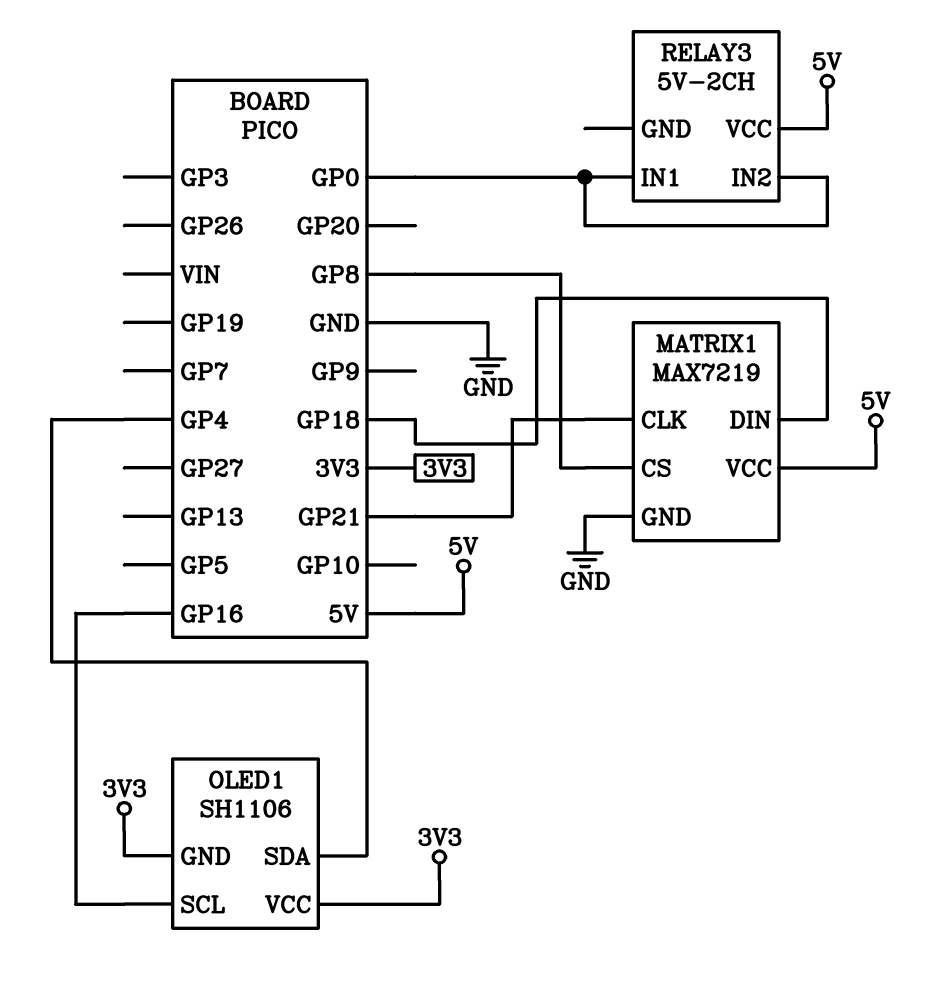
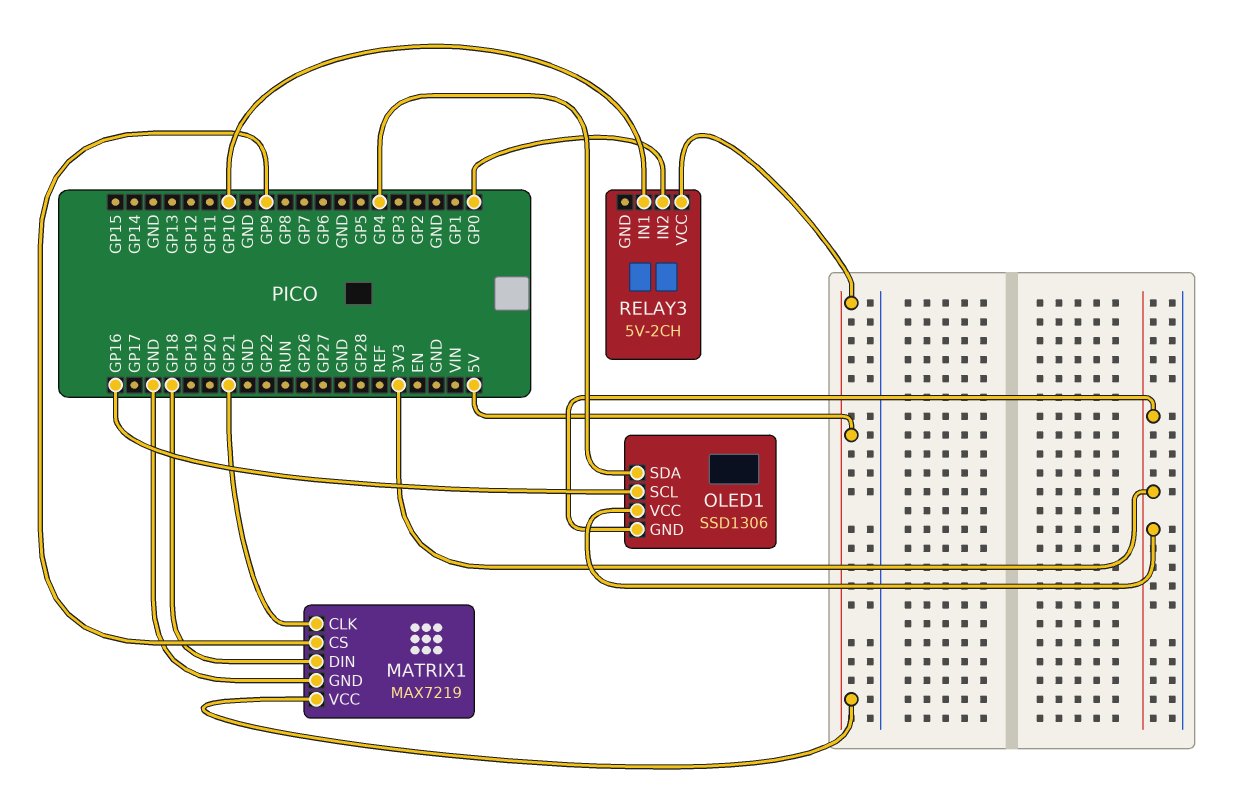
MATRIX1 pin CS: GP8 -> GP9
OLED1: SH1106 -> SSD1306
RELAY3 pin IN1: GP0 -> GP10

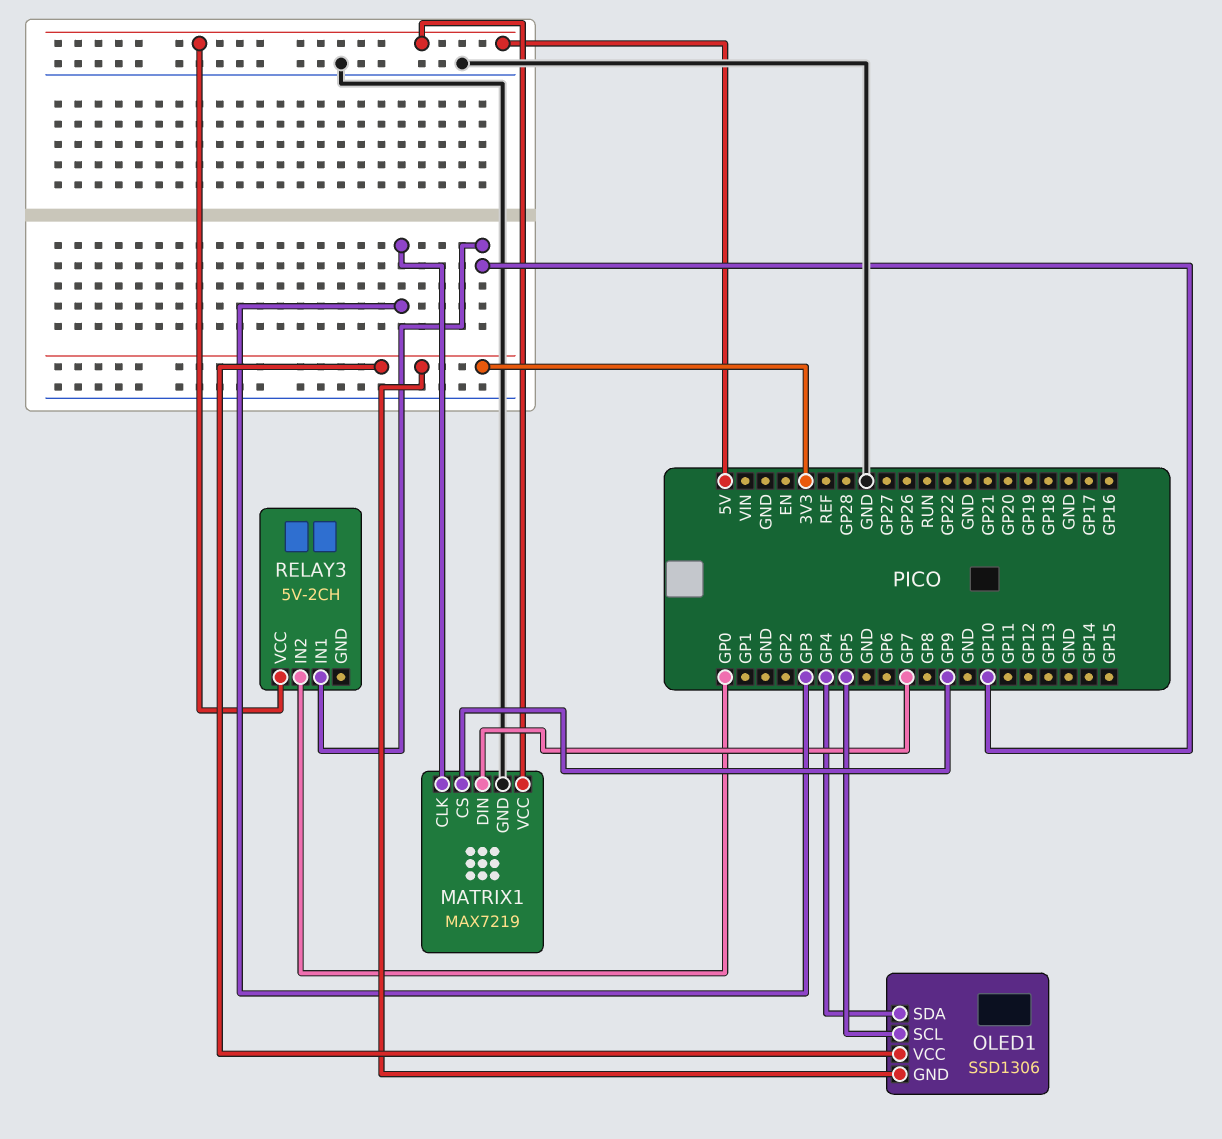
MATRIX1 pin CLK: GP21 -> GP3
MATRIX1 pin DIN: GP18 -> GP7
OLED1 pin SCL: GP16 -> GP5

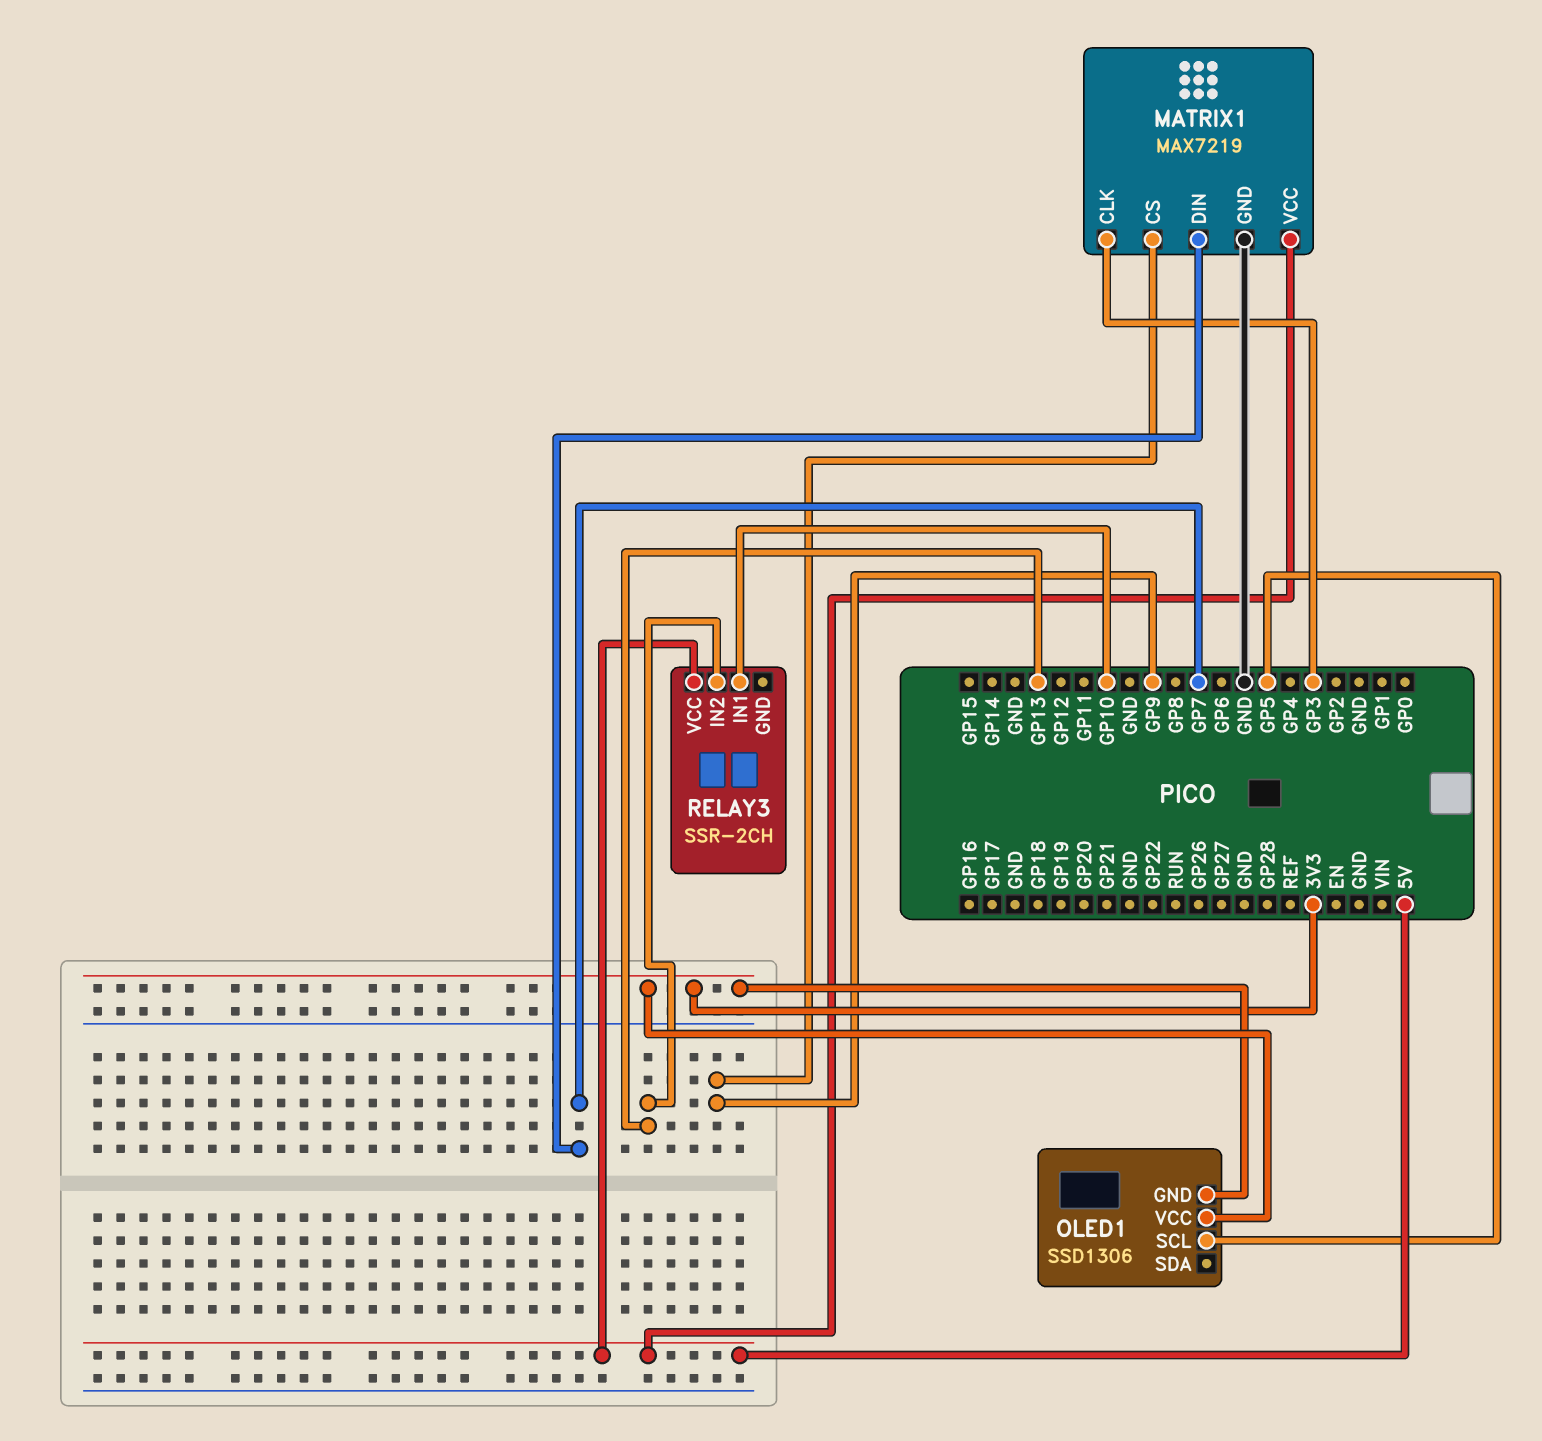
OLED1 pin SDA: GP4 -> none
RELAY3: 5V-2CH -> SSR-2CH
RELAY3 pin IN2: GP0 -> GP13

